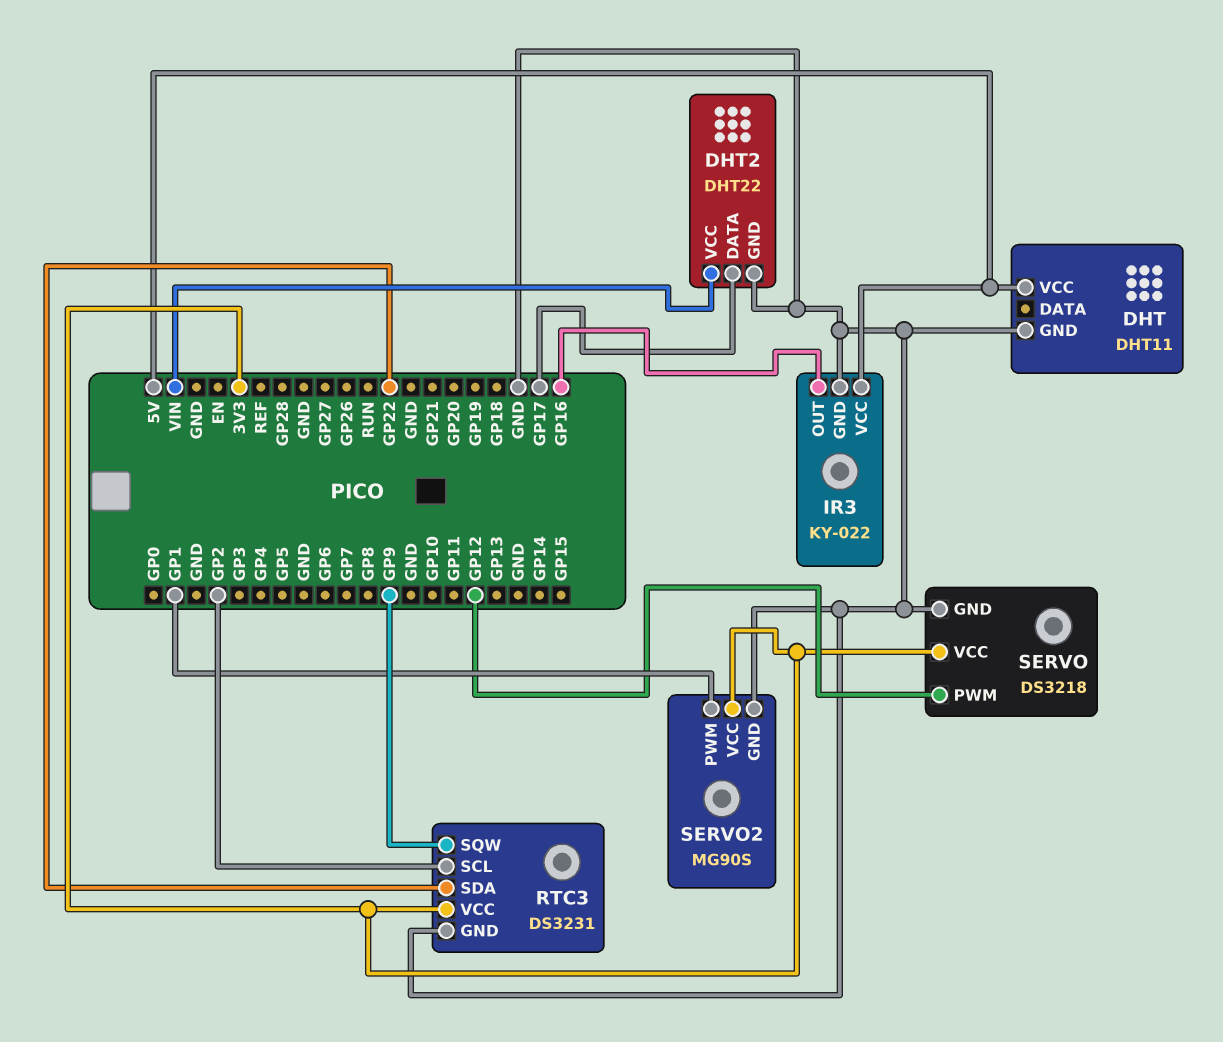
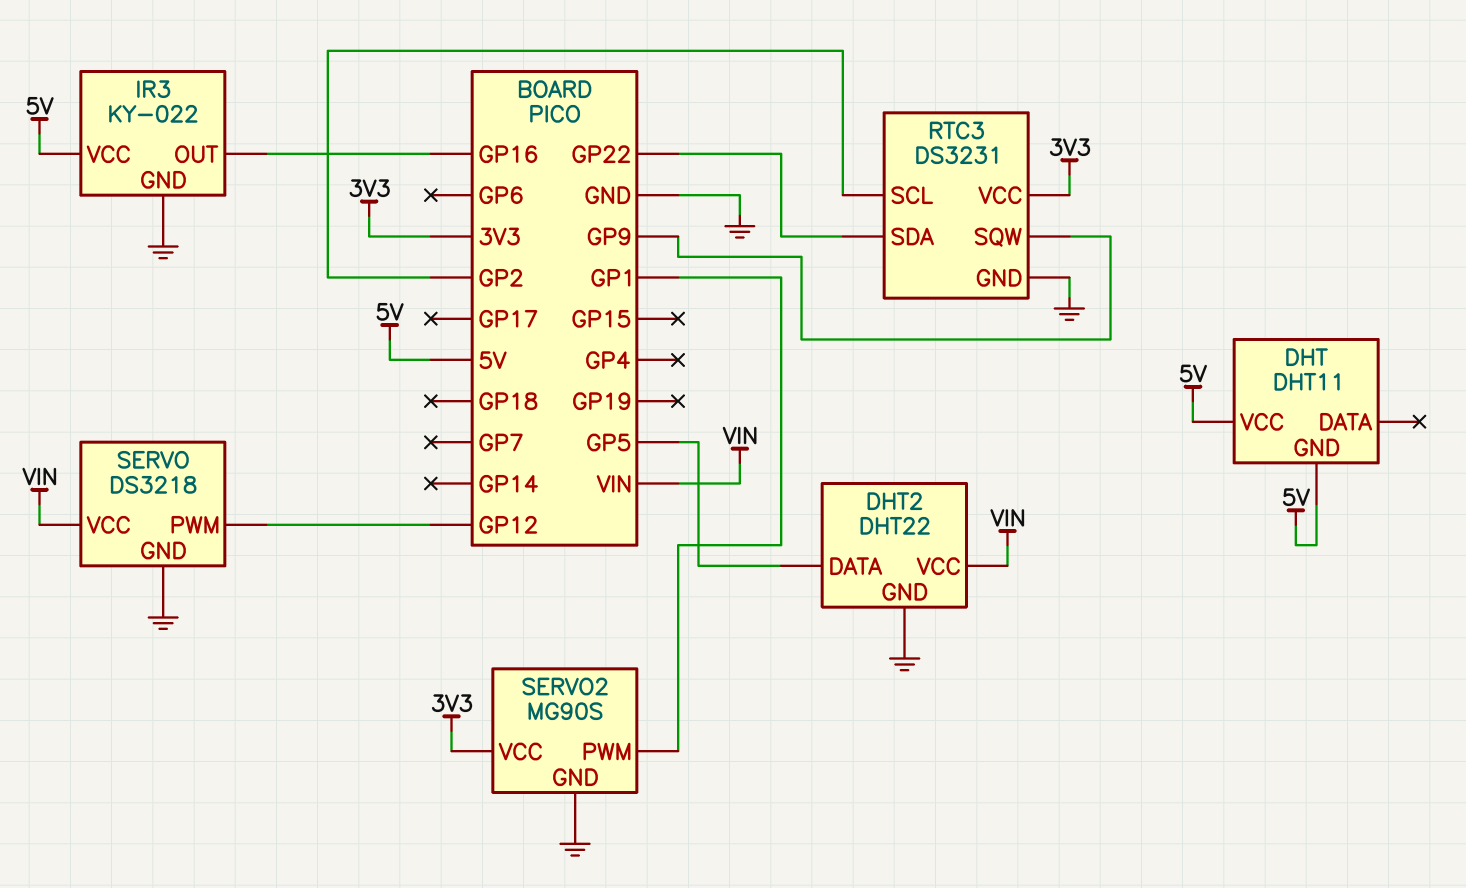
DHT pin GND: GND -> 5V
DHT2 pin DATA: GP17 -> GP5
SERVO pin VCC: 3V3 -> VIN

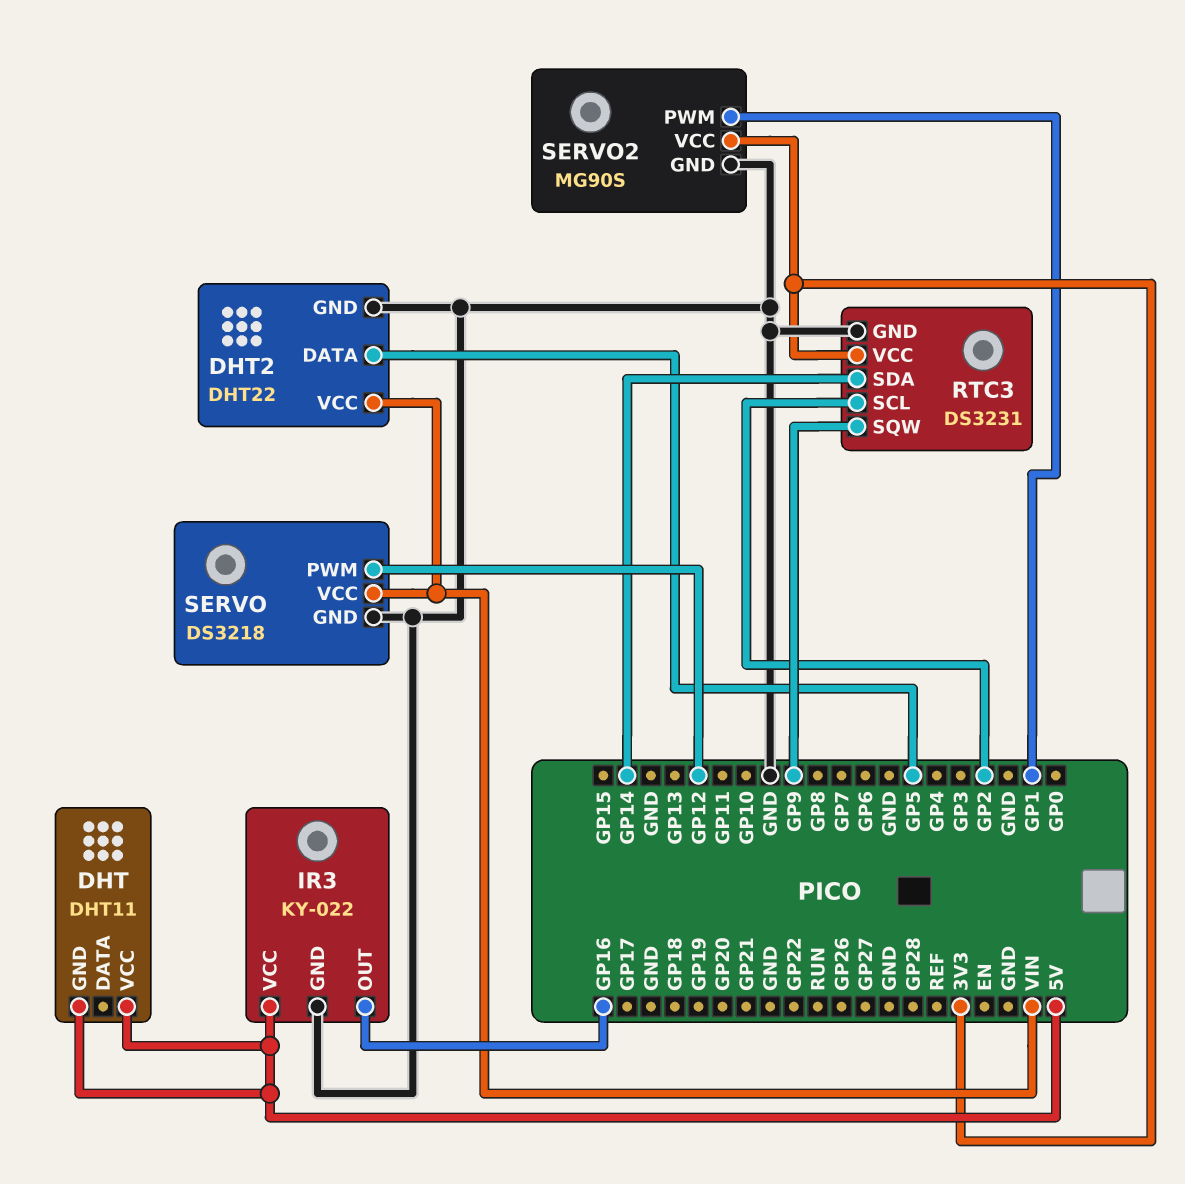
RTC3 pin SDA: GP22 -> GP14

